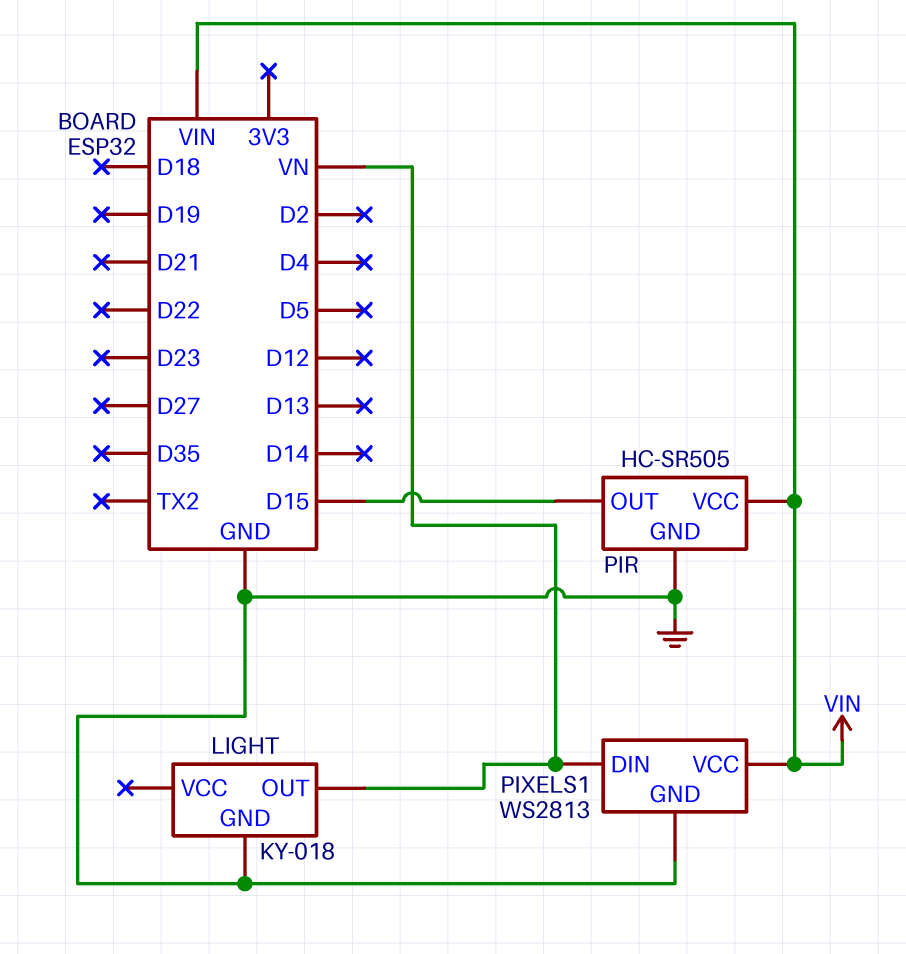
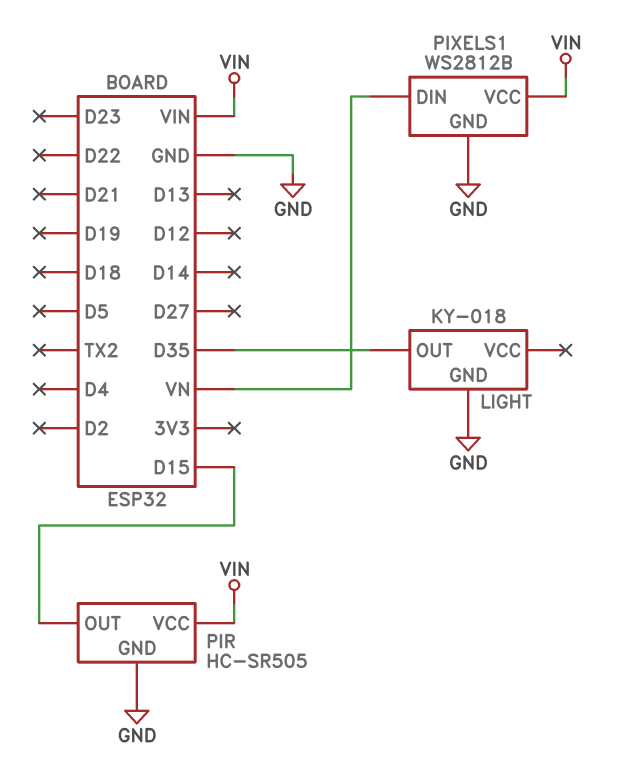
LIGHT pin OUT: VN -> D35
PIXELS1: WS2813 -> WS2812B

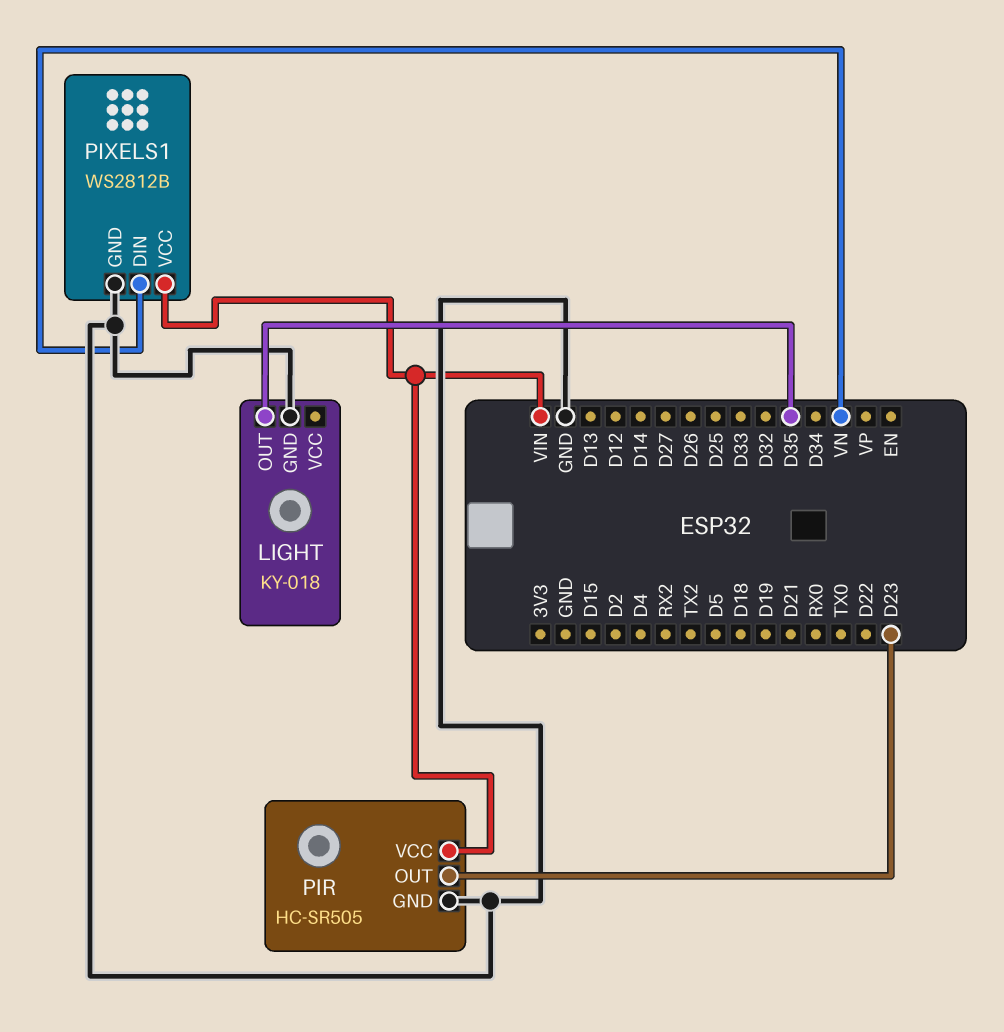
PIR pin OUT: D15 -> D23

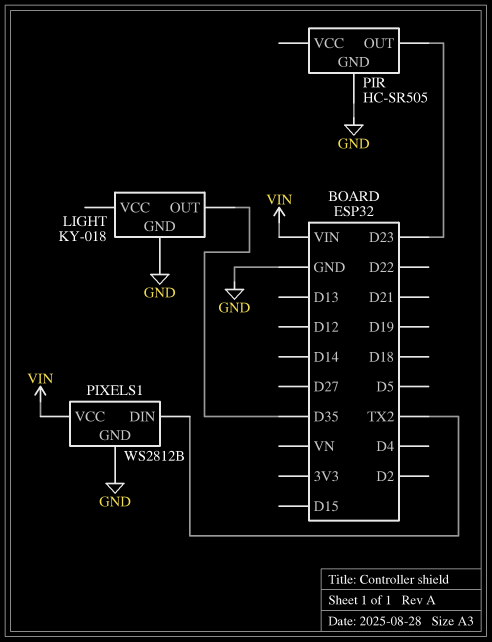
PIR pin VCC: VIN -> none
PIXELS1 pin DIN: VN -> TX2

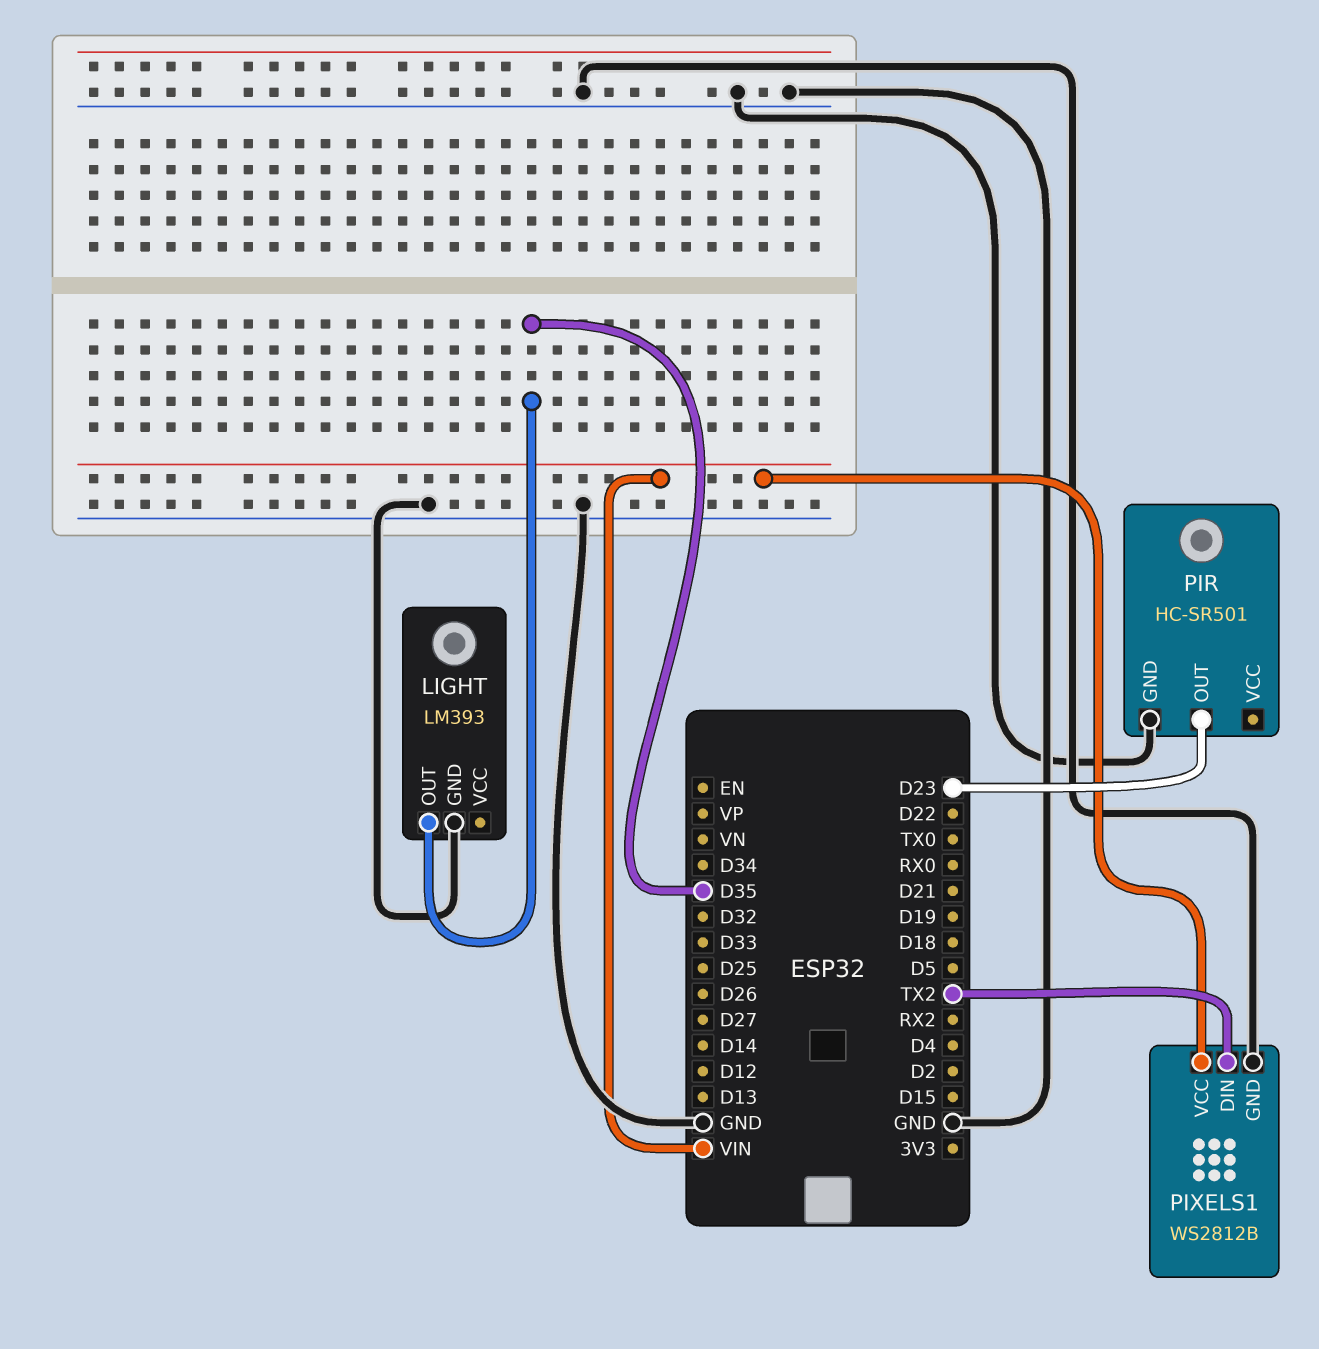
LIGHT: KY-018 -> LM393
PIR: HC-SR505 -> HC-SR501

